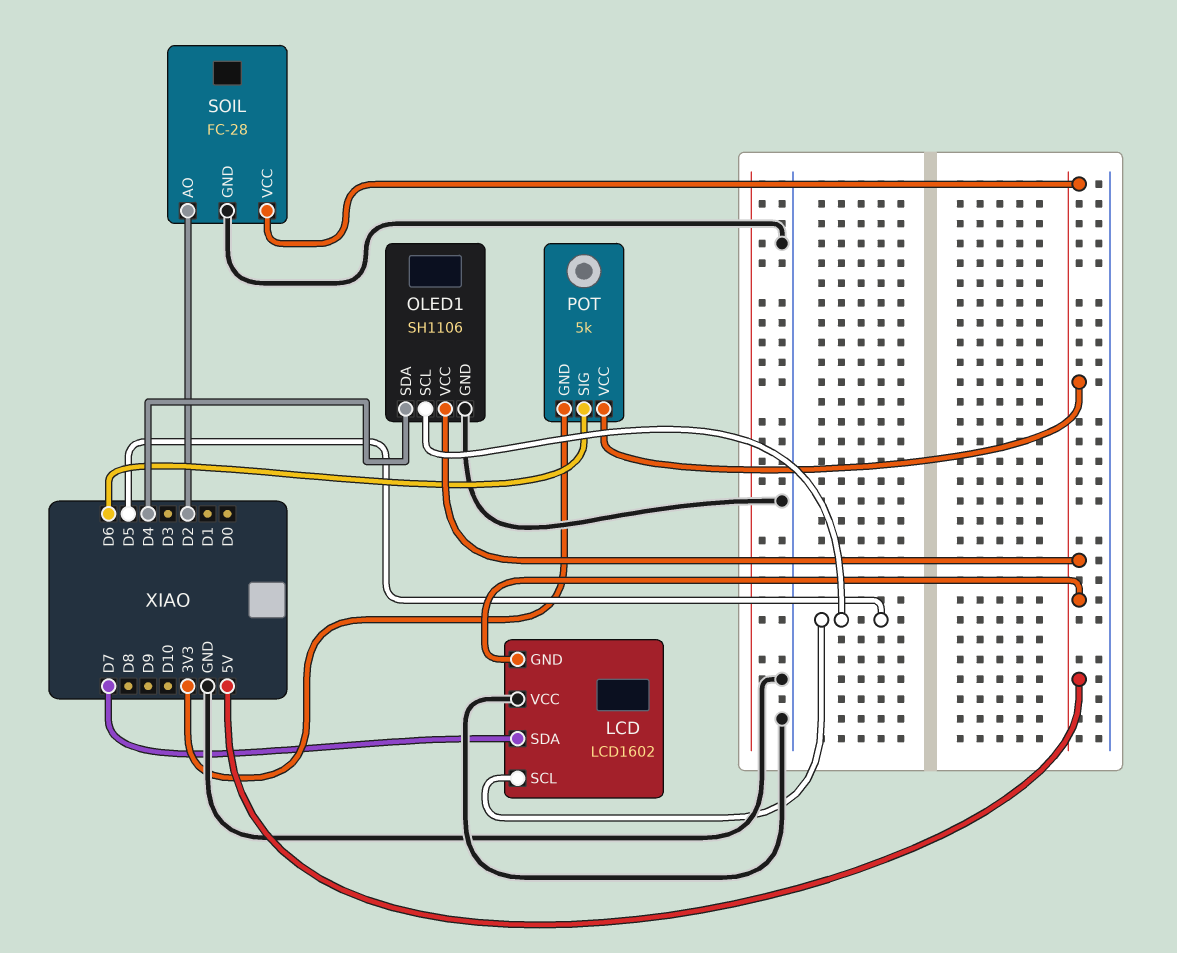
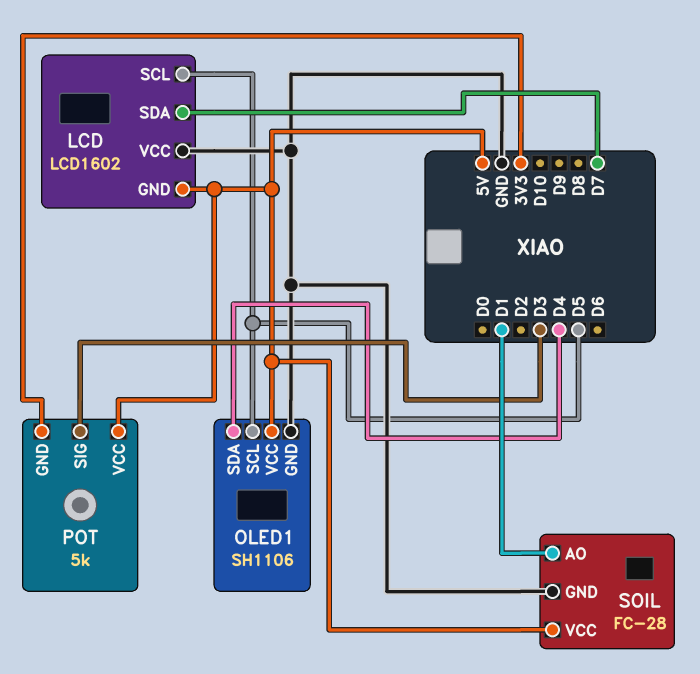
POT pin SIG: D6 -> D3
SOIL pin AO: D2 -> D1

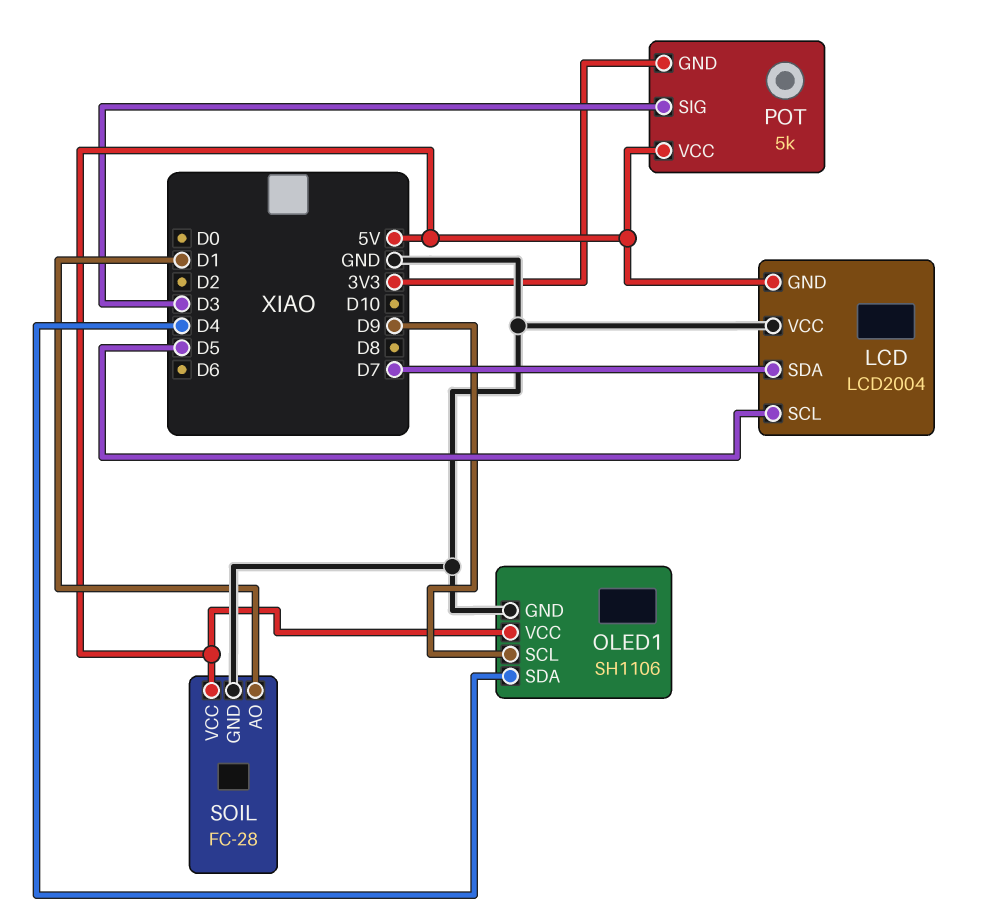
LCD: LCD1602 -> LCD2004
OLED1 pin SCL: D5 -> D9

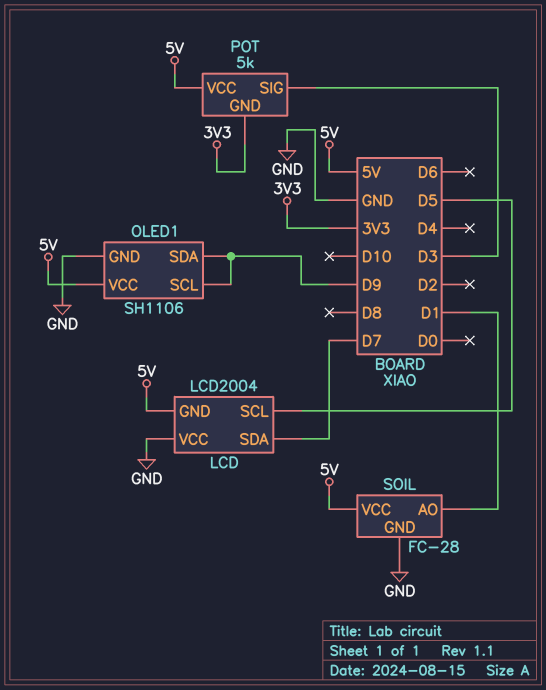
OLED1 pin SDA: D4 -> D9

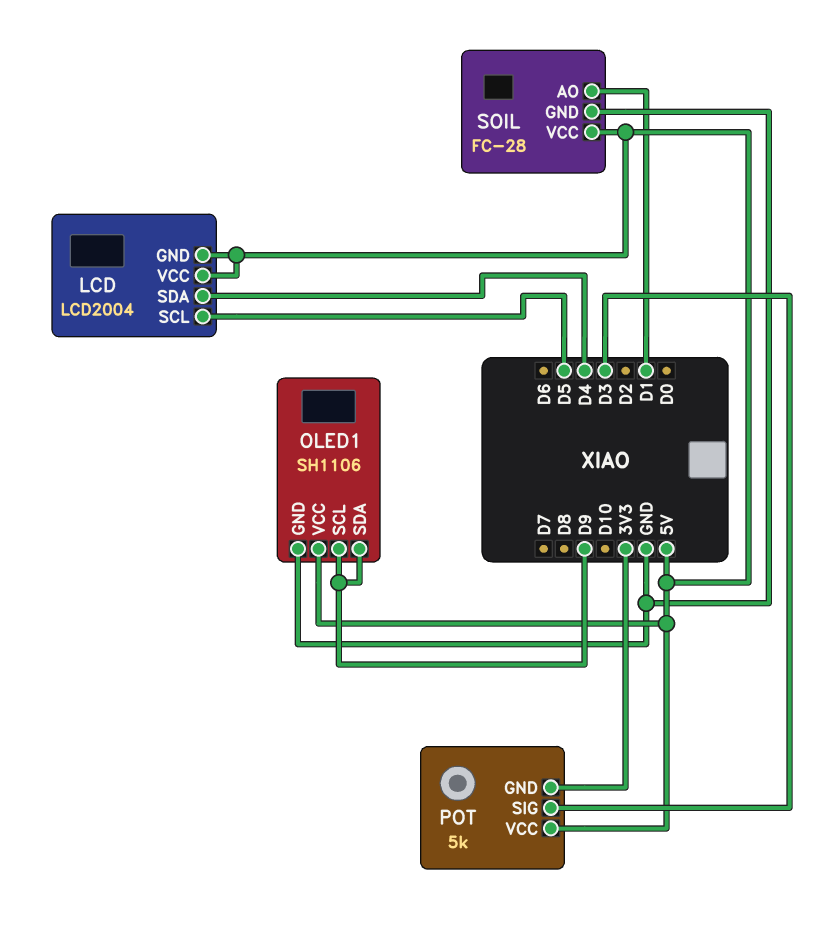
LCD pin SDA: D7 -> D4
LCD pin VCC: GND -> 5V

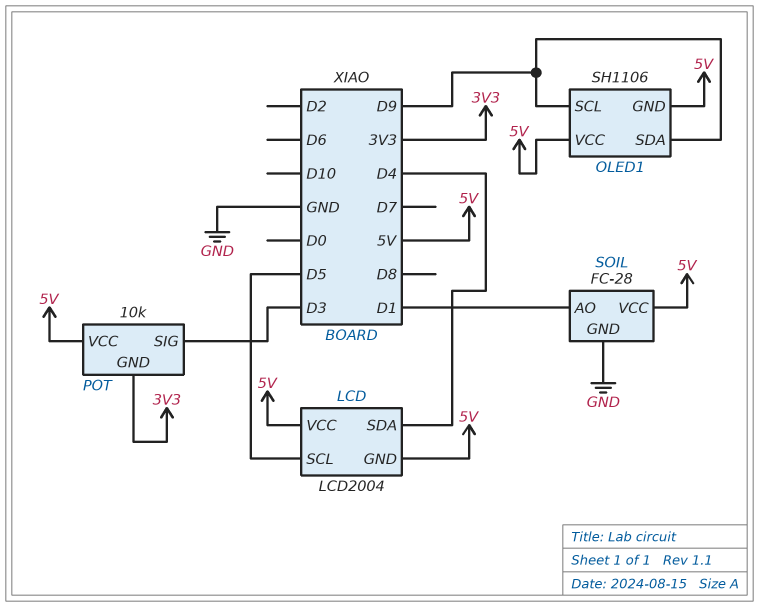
OLED1 pin GND: GND -> 5V
POT: 5k -> 10k

